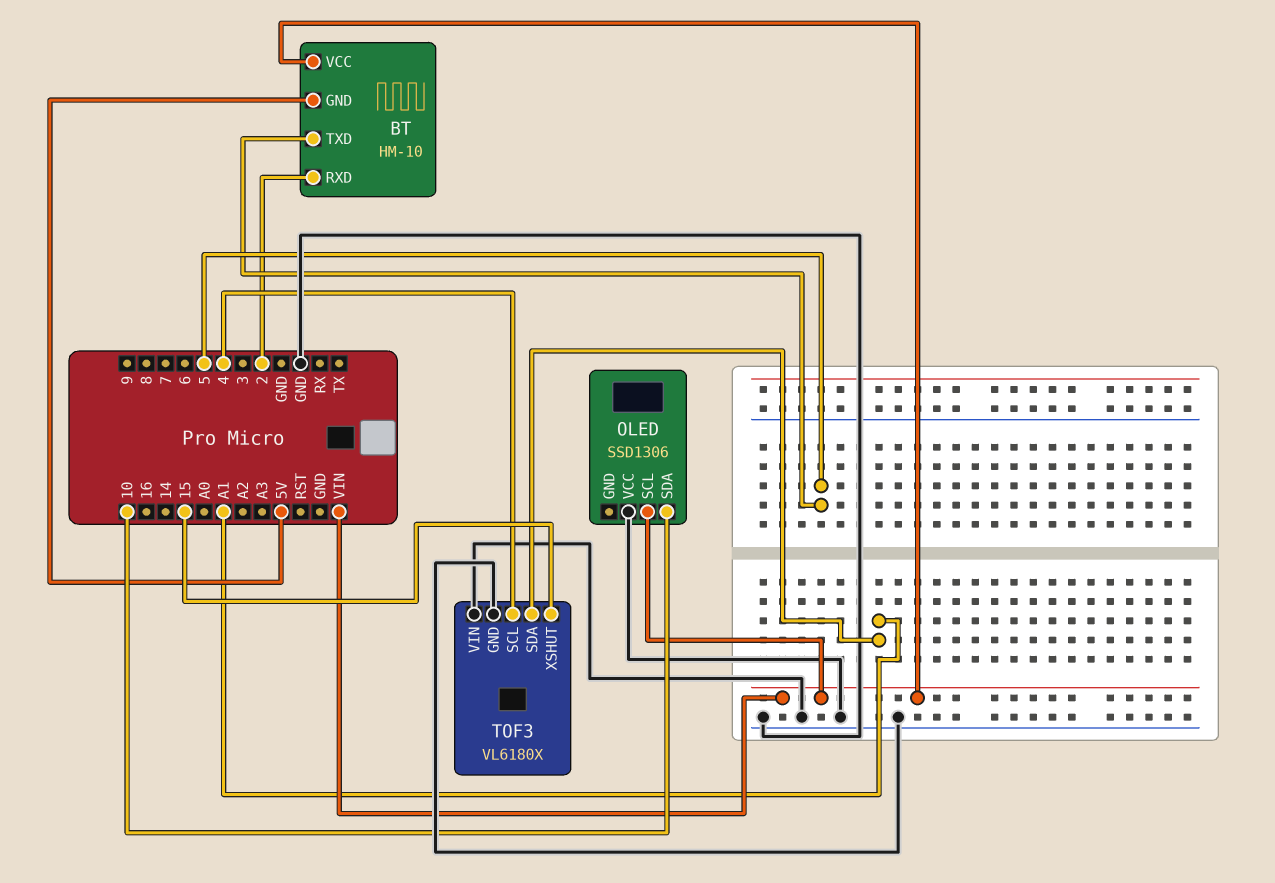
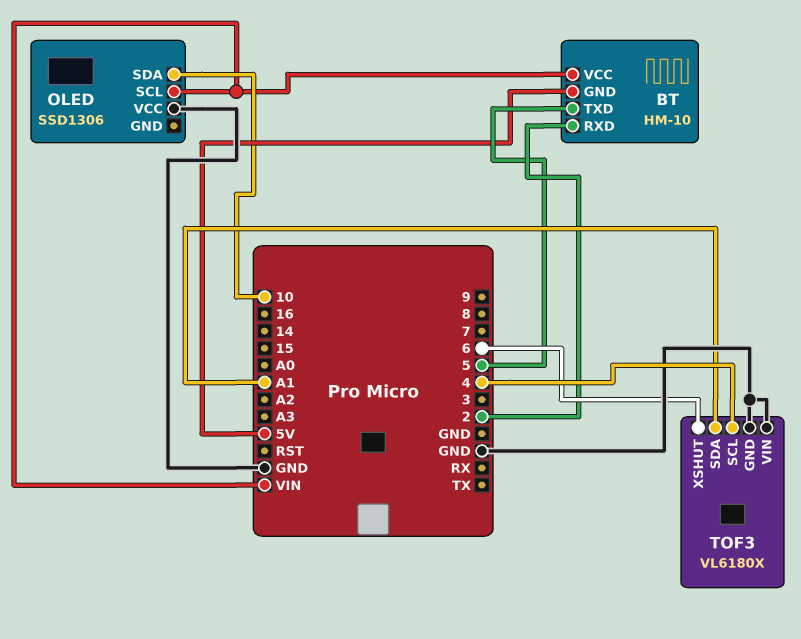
TOF3 pin XSHUT: 15 -> 6

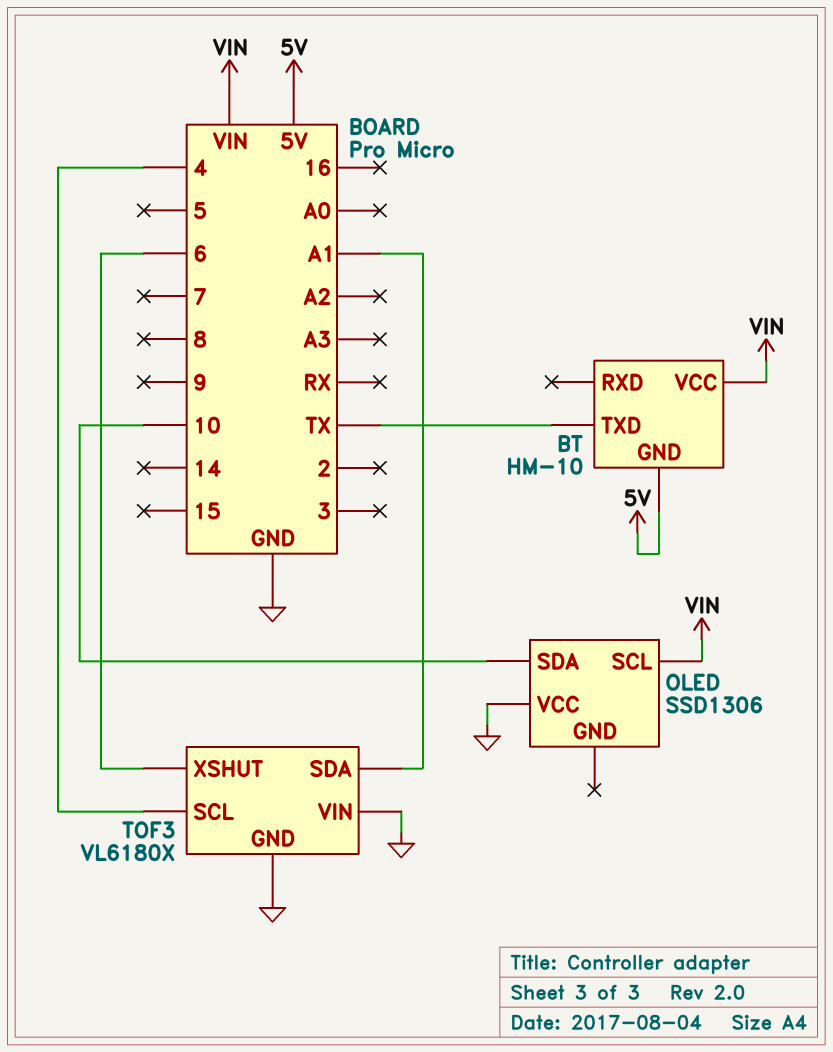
BT pin RXD: 2 -> none
BT pin TXD: 5 -> TX

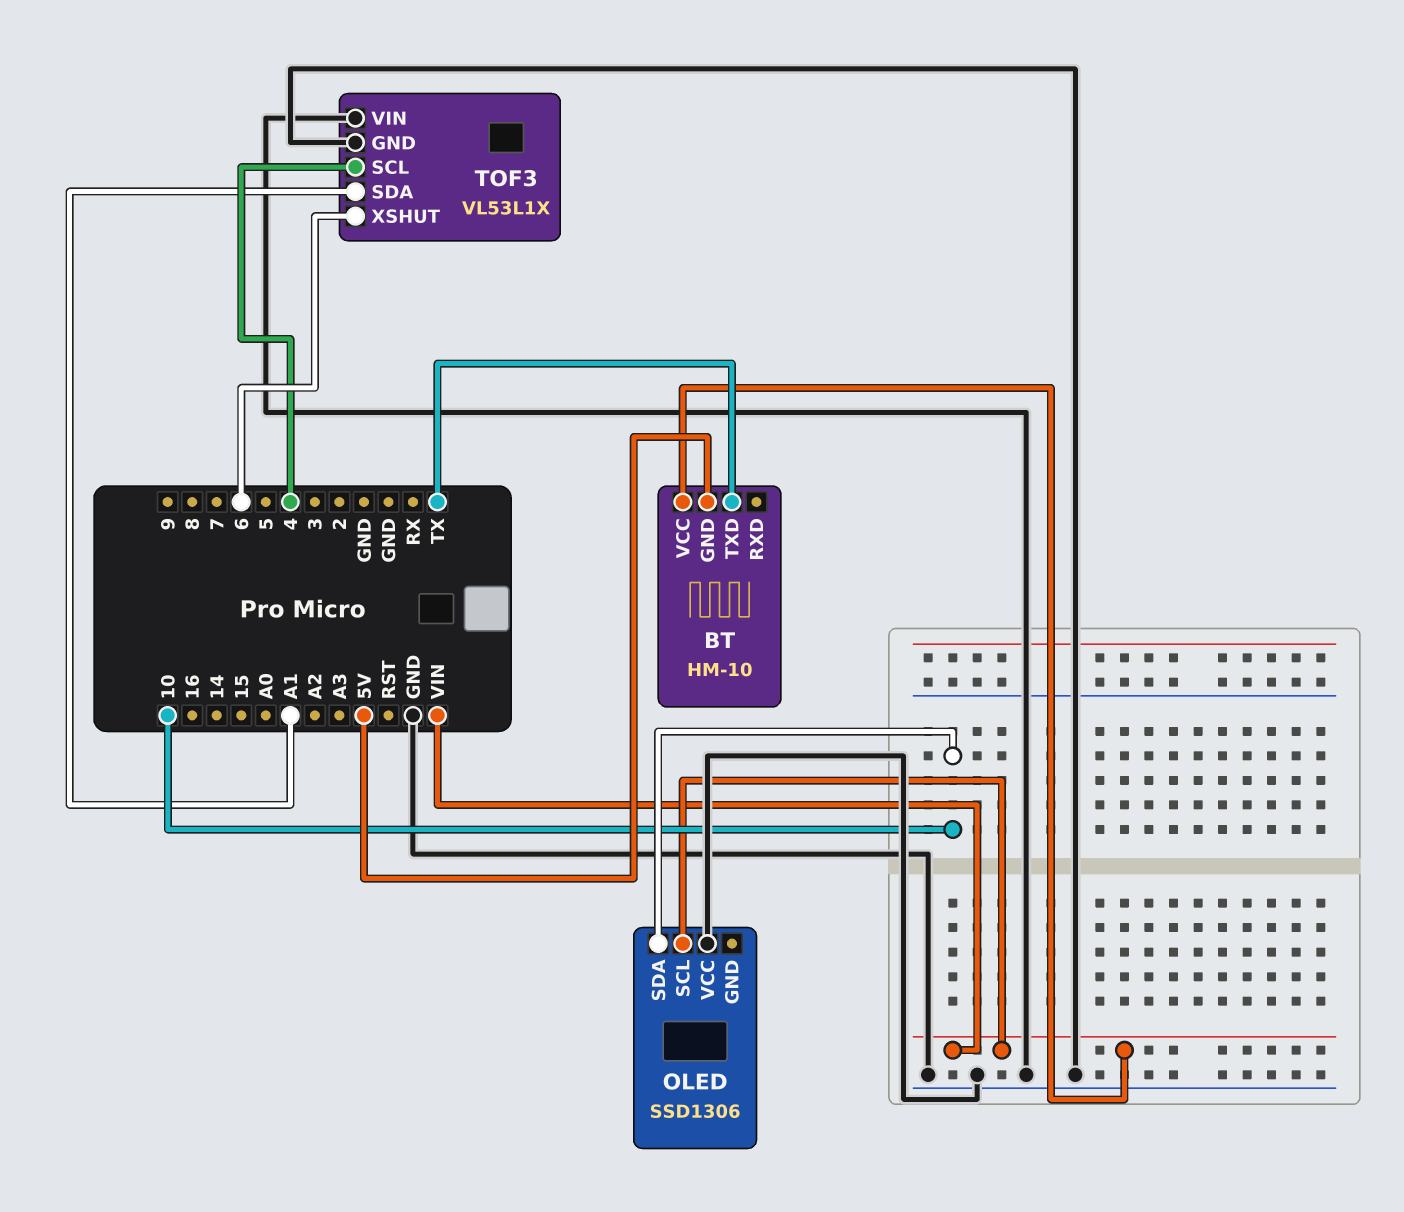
TOF3: VL6180X -> VL53L1X

